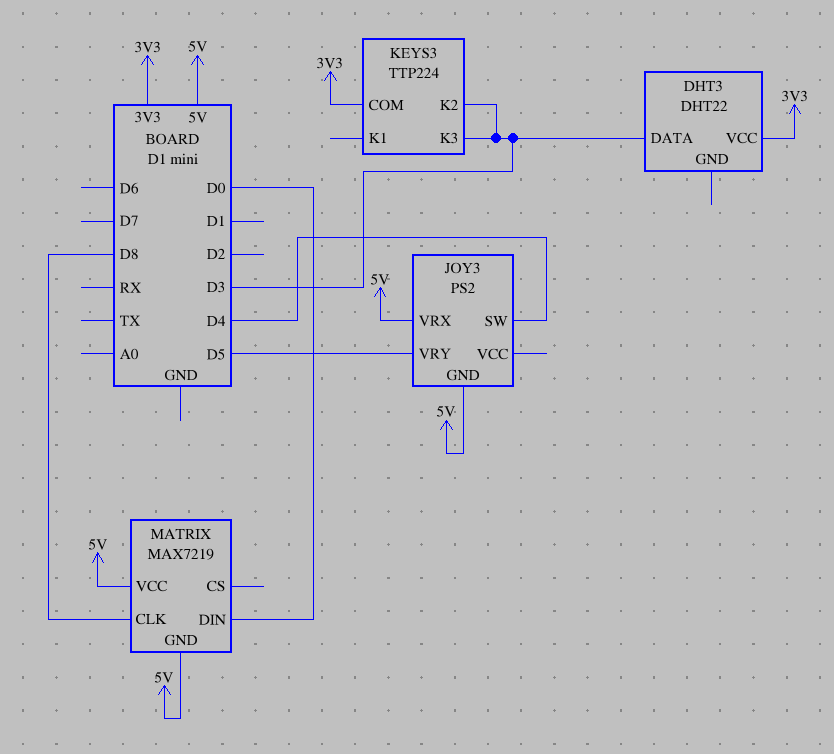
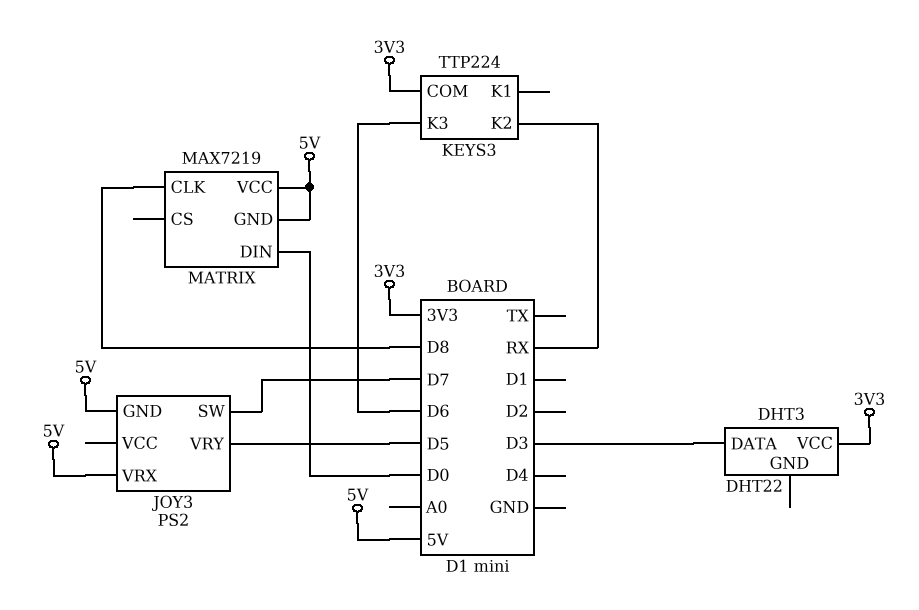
JOY3 pin SW: D4 -> D7
KEYS3 pin K2: D3 -> RX
KEYS3 pin K3: D3 -> D6

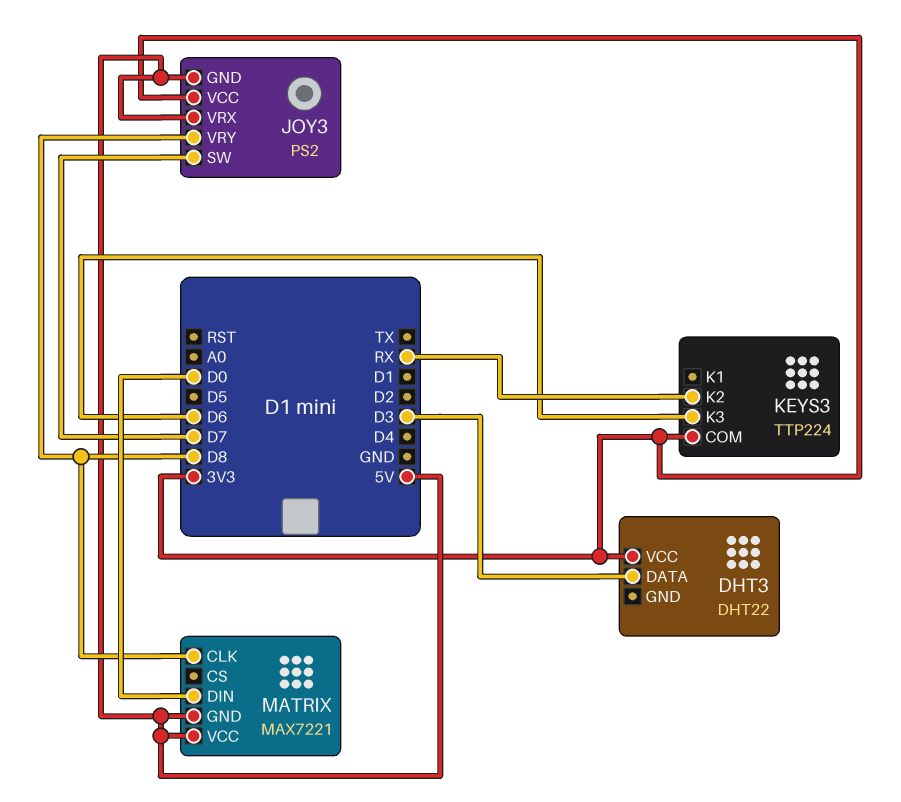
JOY3 pin VCC: none -> 3V3
JOY3 pin VRY: D5 -> D8
MATRIX: MAX7219 -> MAX7221

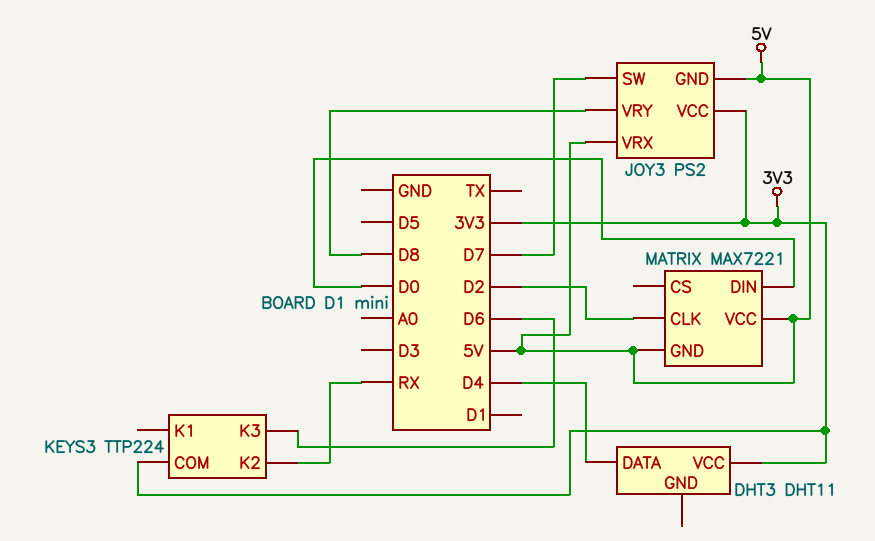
DHT3: DHT22 -> DHT11
DHT3 pin DATA: D3 -> D4
MATRIX pin CLK: D8 -> D2

